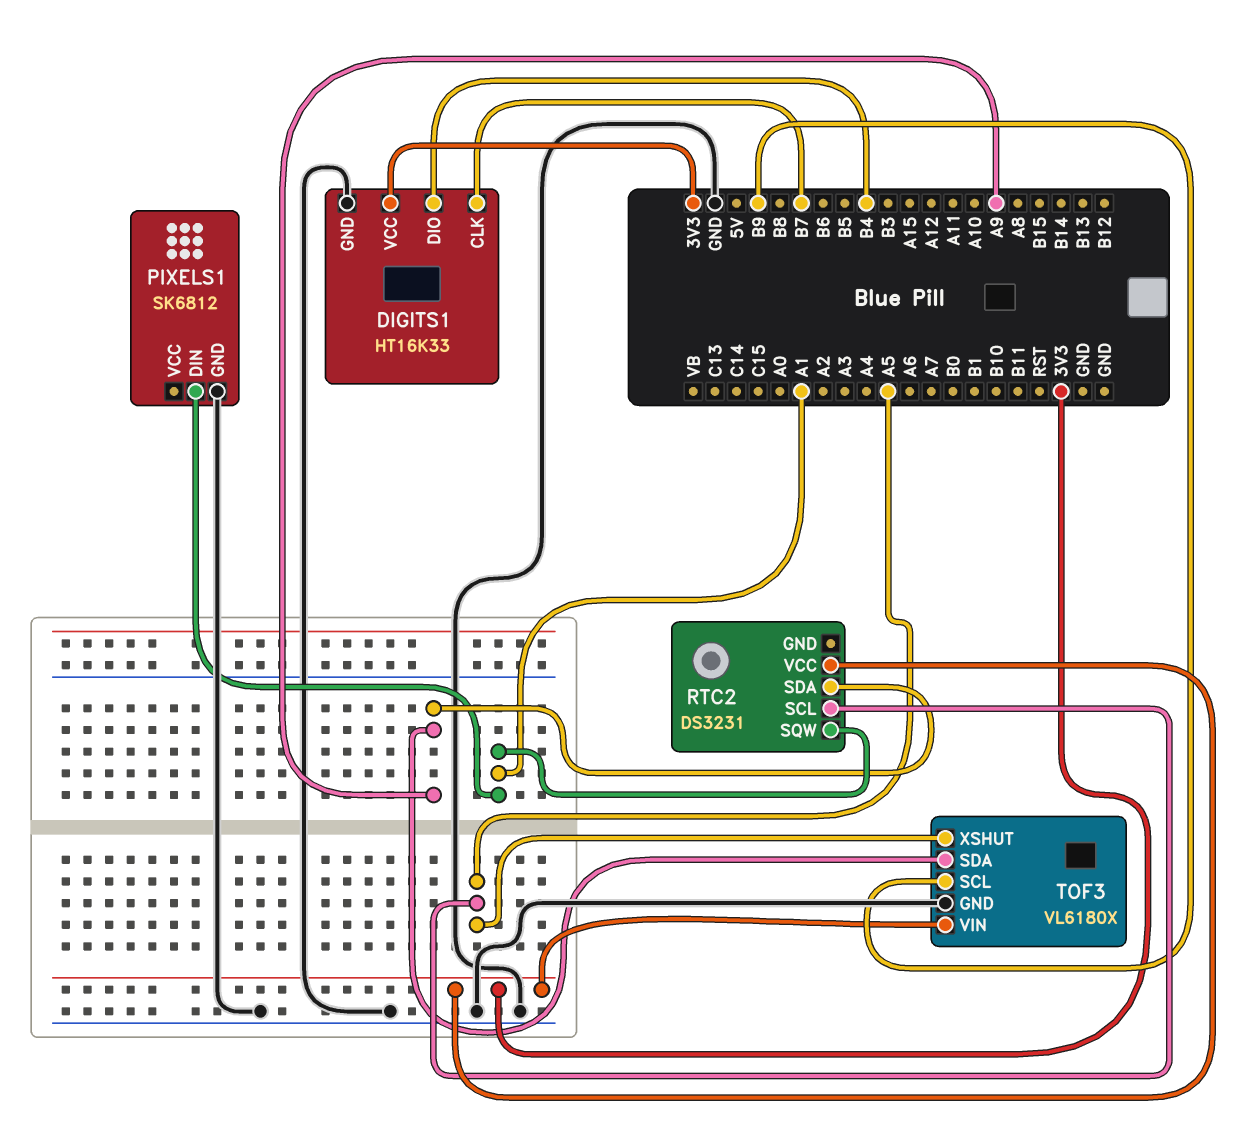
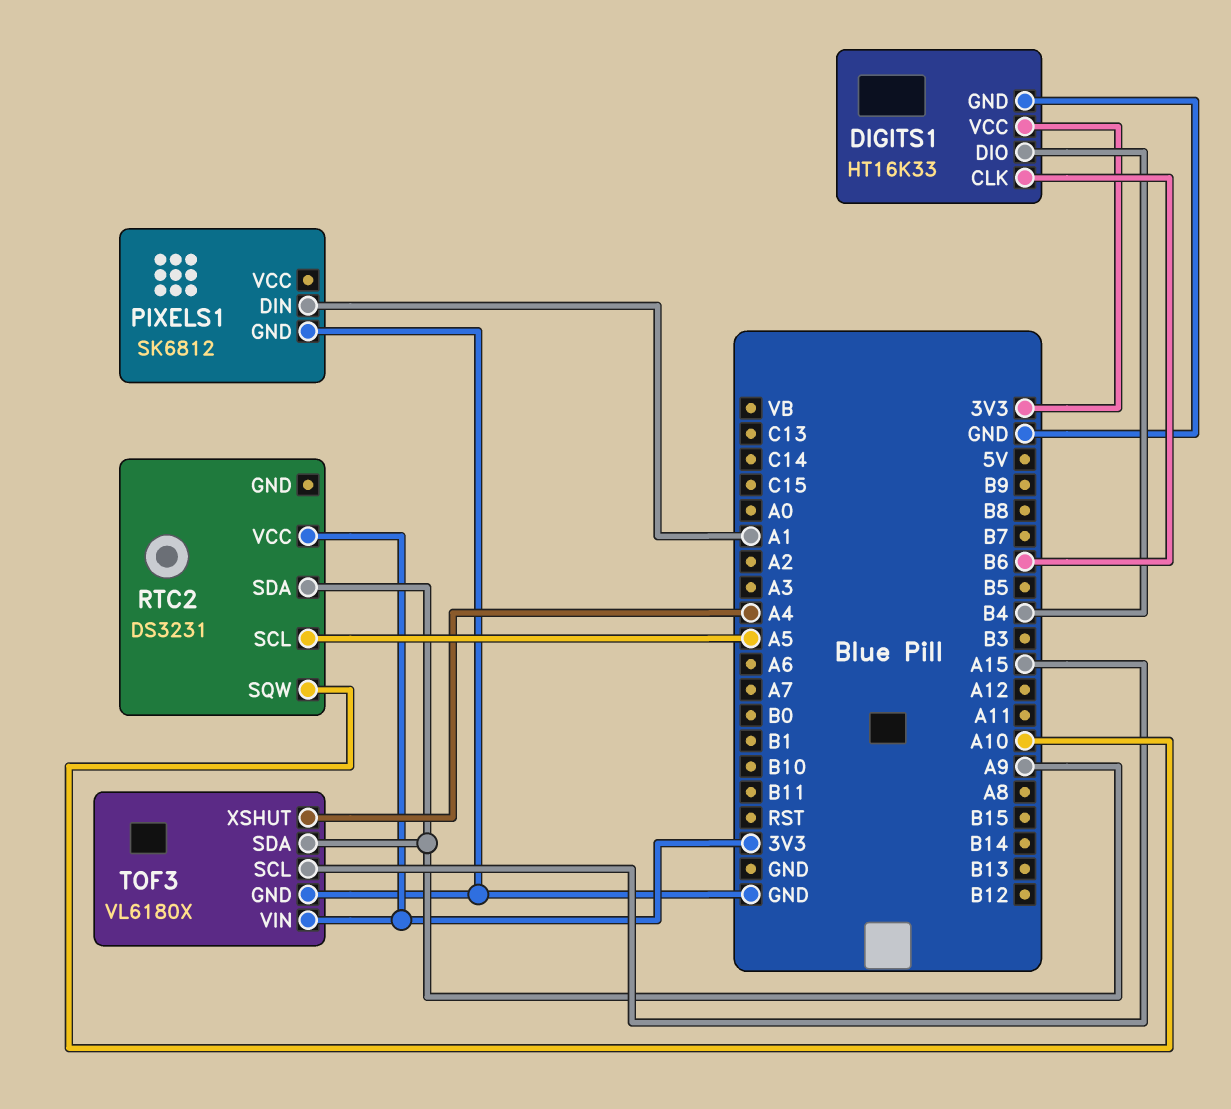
DIGITS1 pin CLK: B7 -> B6
RTC2 pin SQW: A1 -> A10
TOF3 pin SCL: B9 -> A15
TOF3 pin XSHUT: A5 -> A4

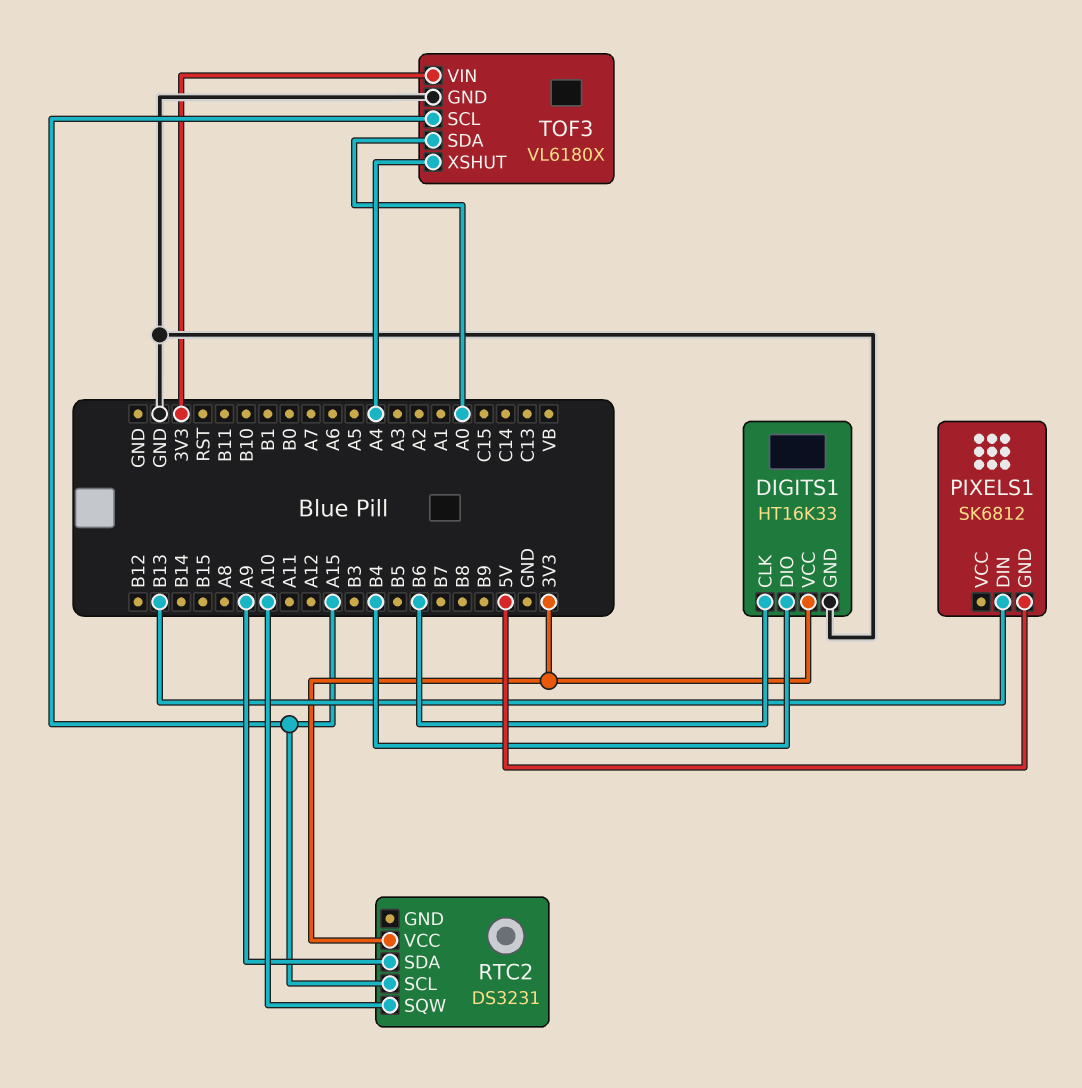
PIXELS1 pin DIN: A1 -> B13
PIXELS1 pin GND: GND -> 5V
RTC2 pin SCL: A5 -> A15
TOF3 pin SDA: A9 -> A0

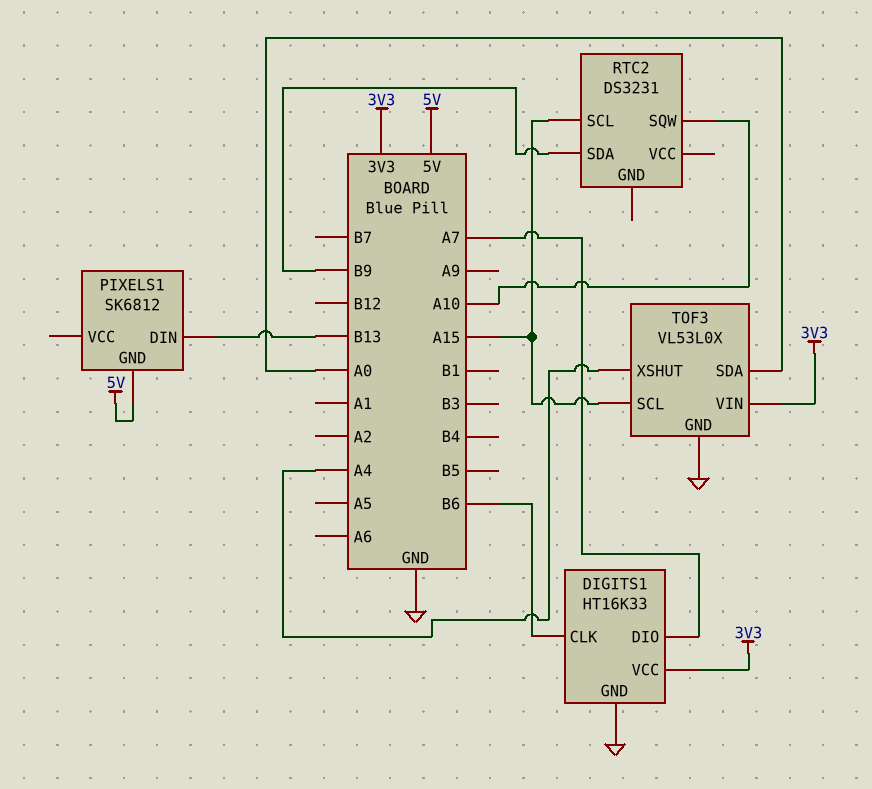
DIGITS1 pin DIO: B4 -> A7
RTC2 pin SDA: A9 -> B9
RTC2 pin VCC: 3V3 -> none
TOF3: VL6180X -> VL53L0X

